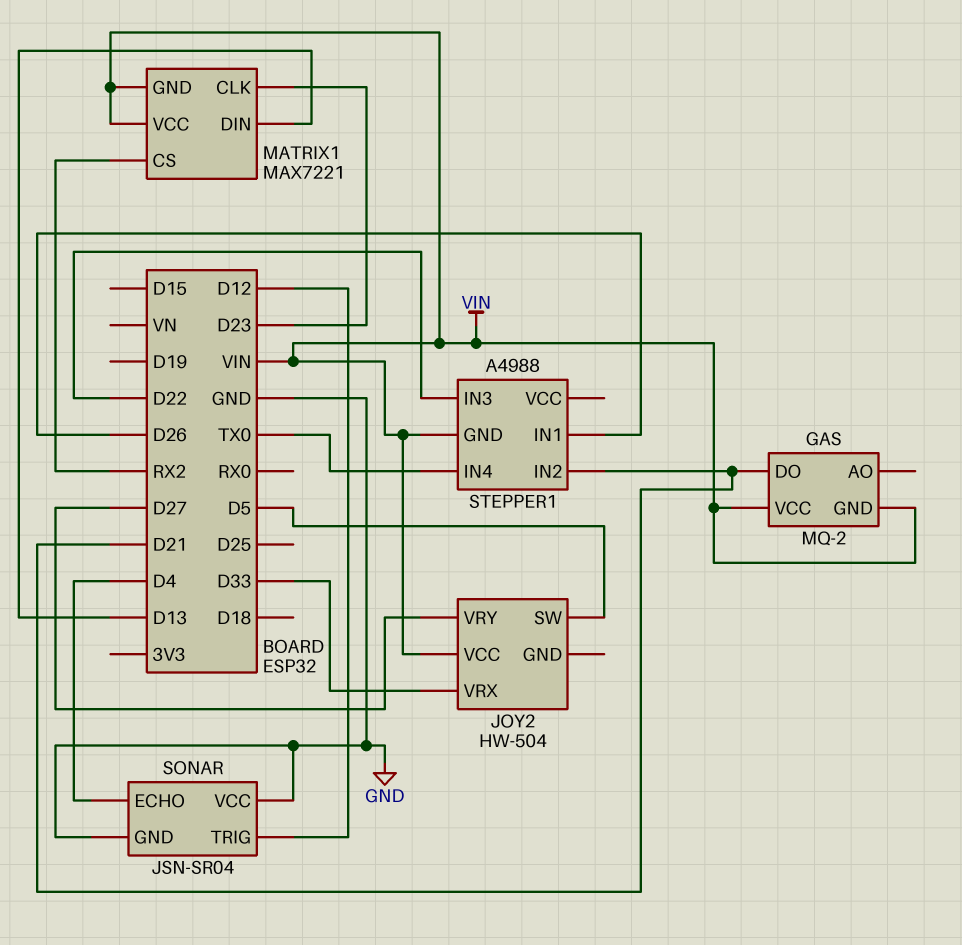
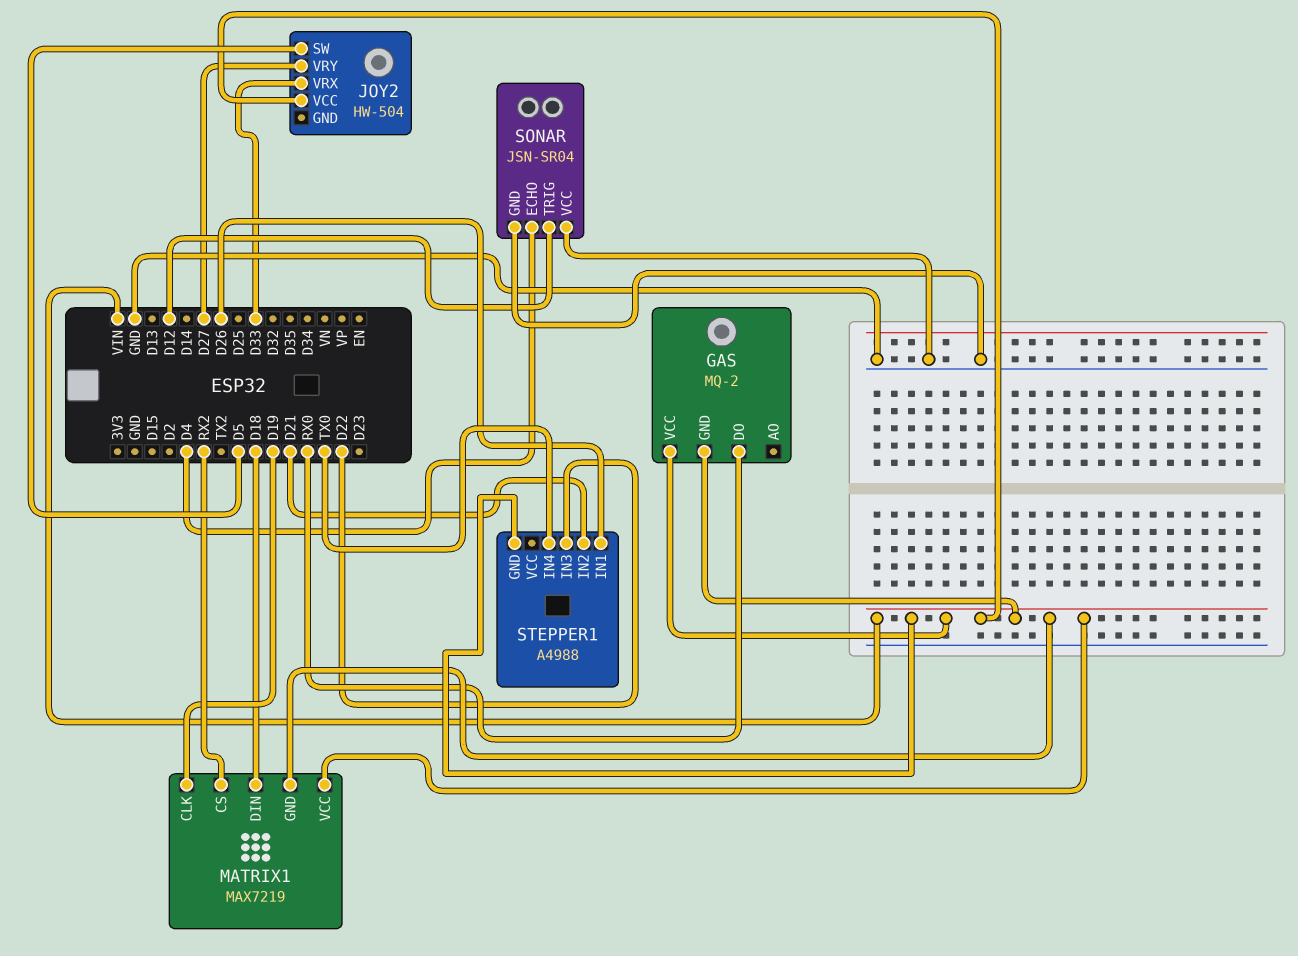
GAS pin DO: D21 -> RX0
MATRIX1: MAX7221 -> MAX7219
MATRIX1 pin CLK: D23 -> D19
MATRIX1 pin DIN: D13 -> D18

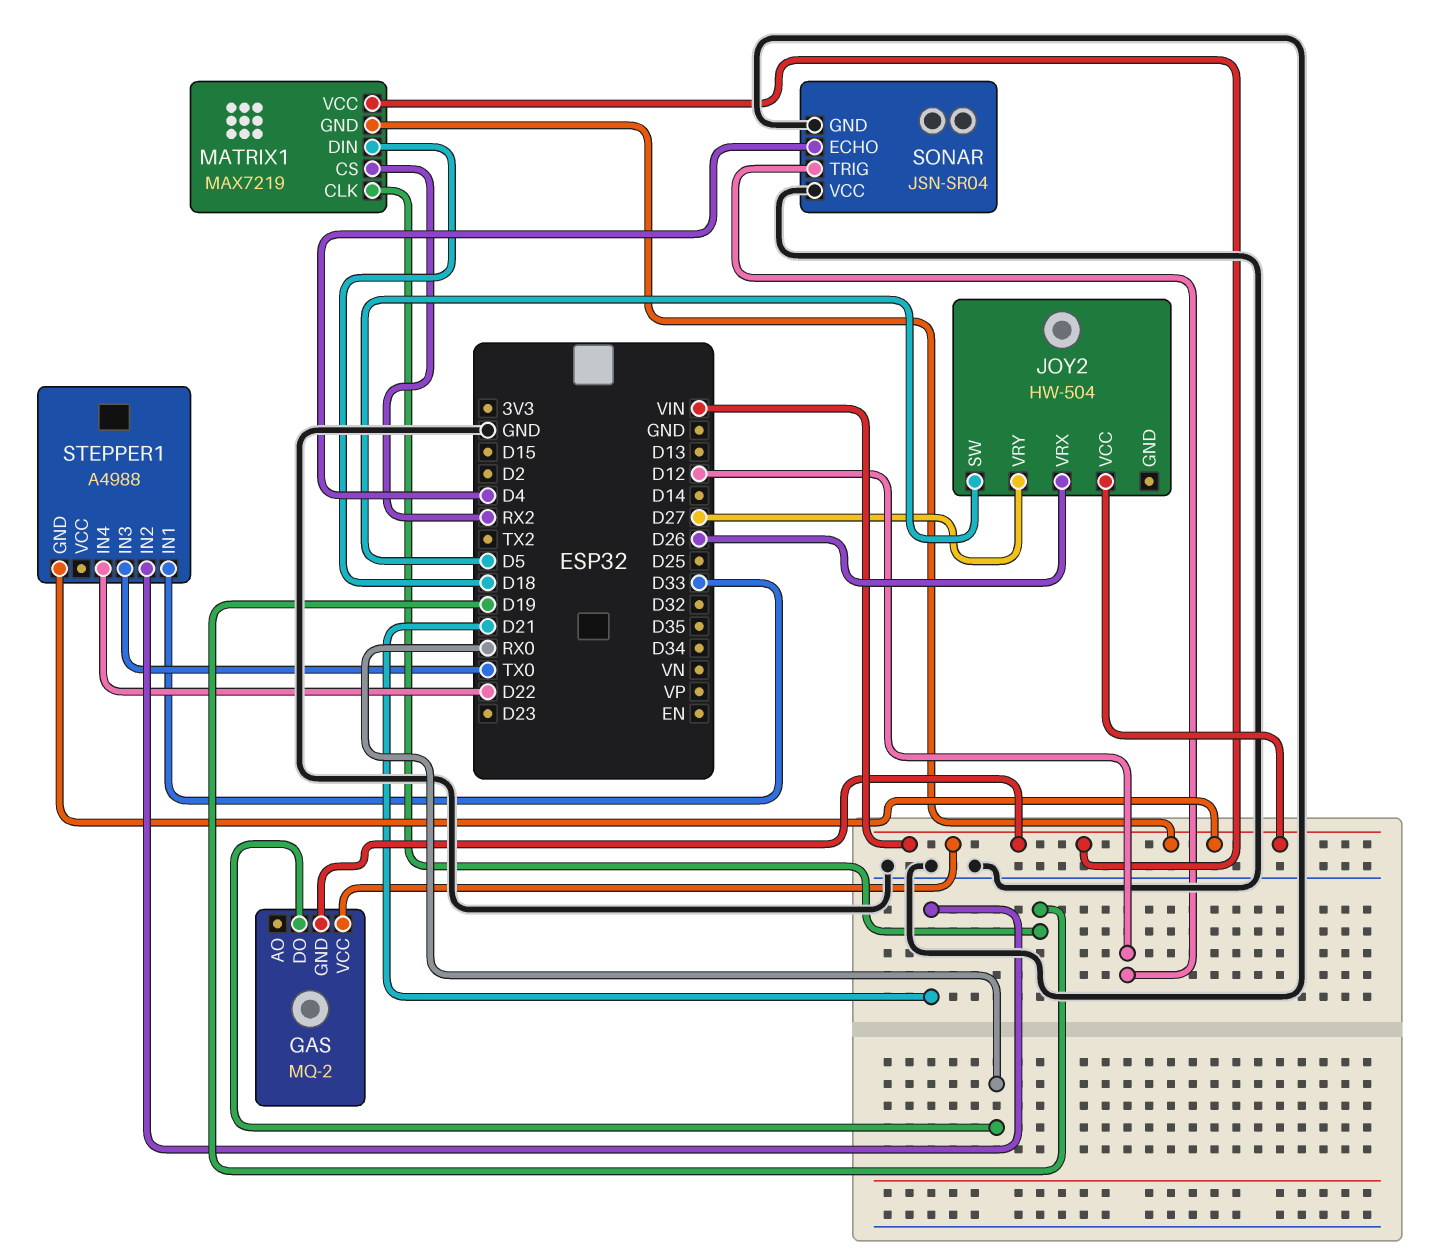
JOY2 pin VRX: D33 -> D26
STEPPER1 pin IN1: D26 -> D33
STEPPER1 pin IN3: D22 -> TX0
STEPPER1 pin IN4: TX0 -> D22

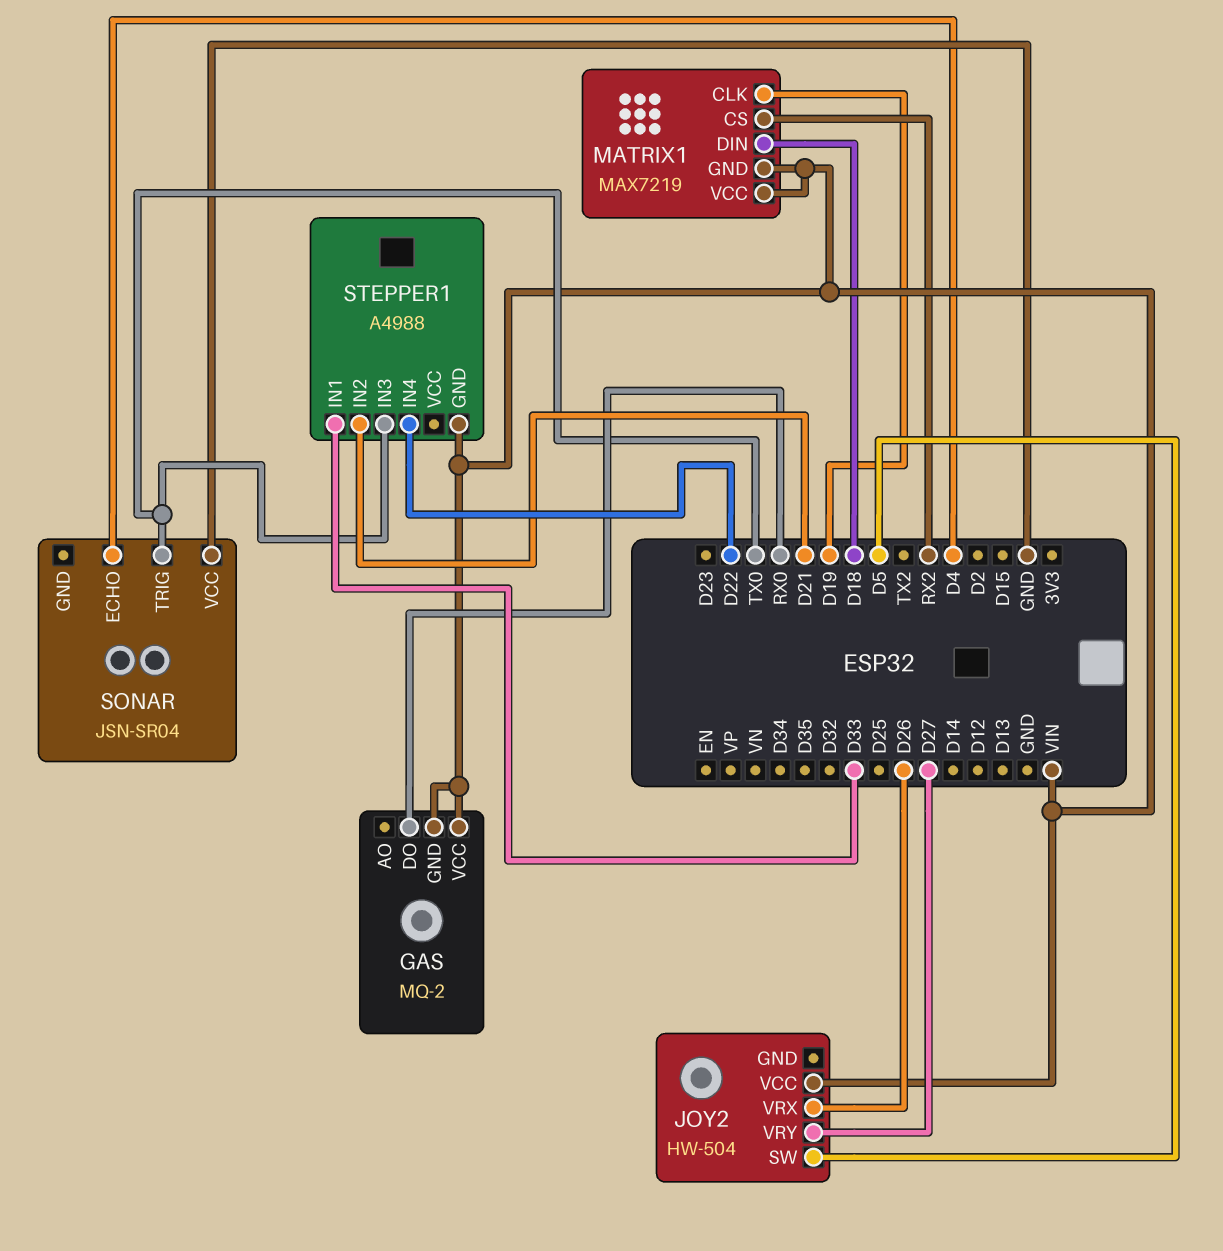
SONAR pin GND: GND -> none
SONAR pin TRIG: D12 -> TX0

